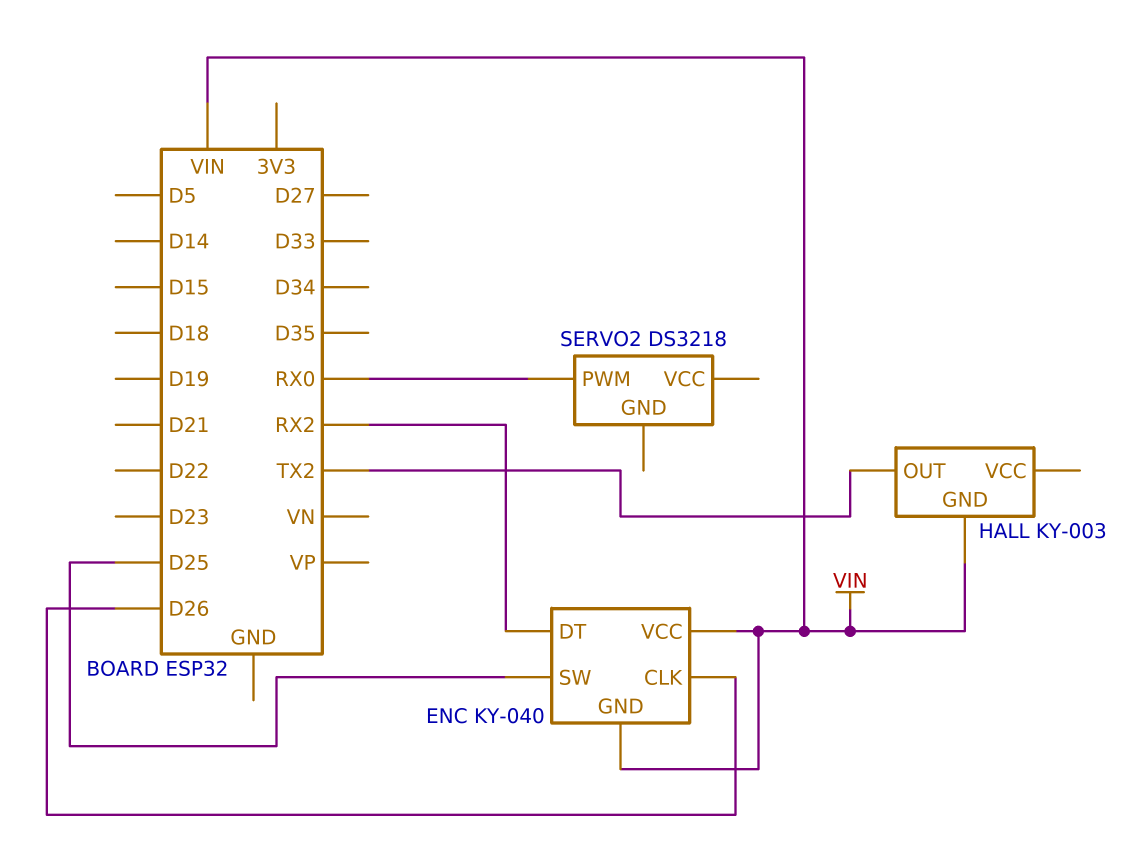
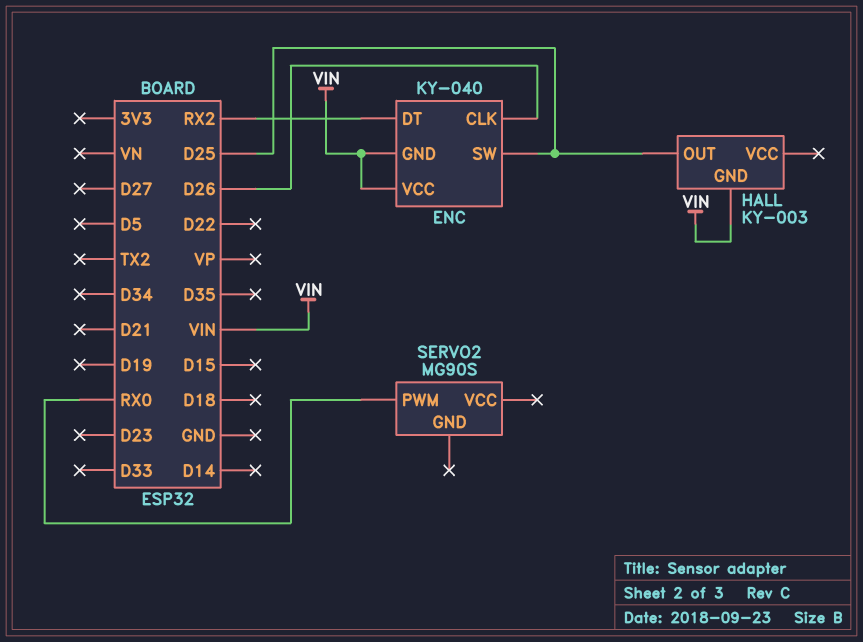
HALL pin OUT: TX2 -> D25
SERVO2: DS3218 -> MG90S

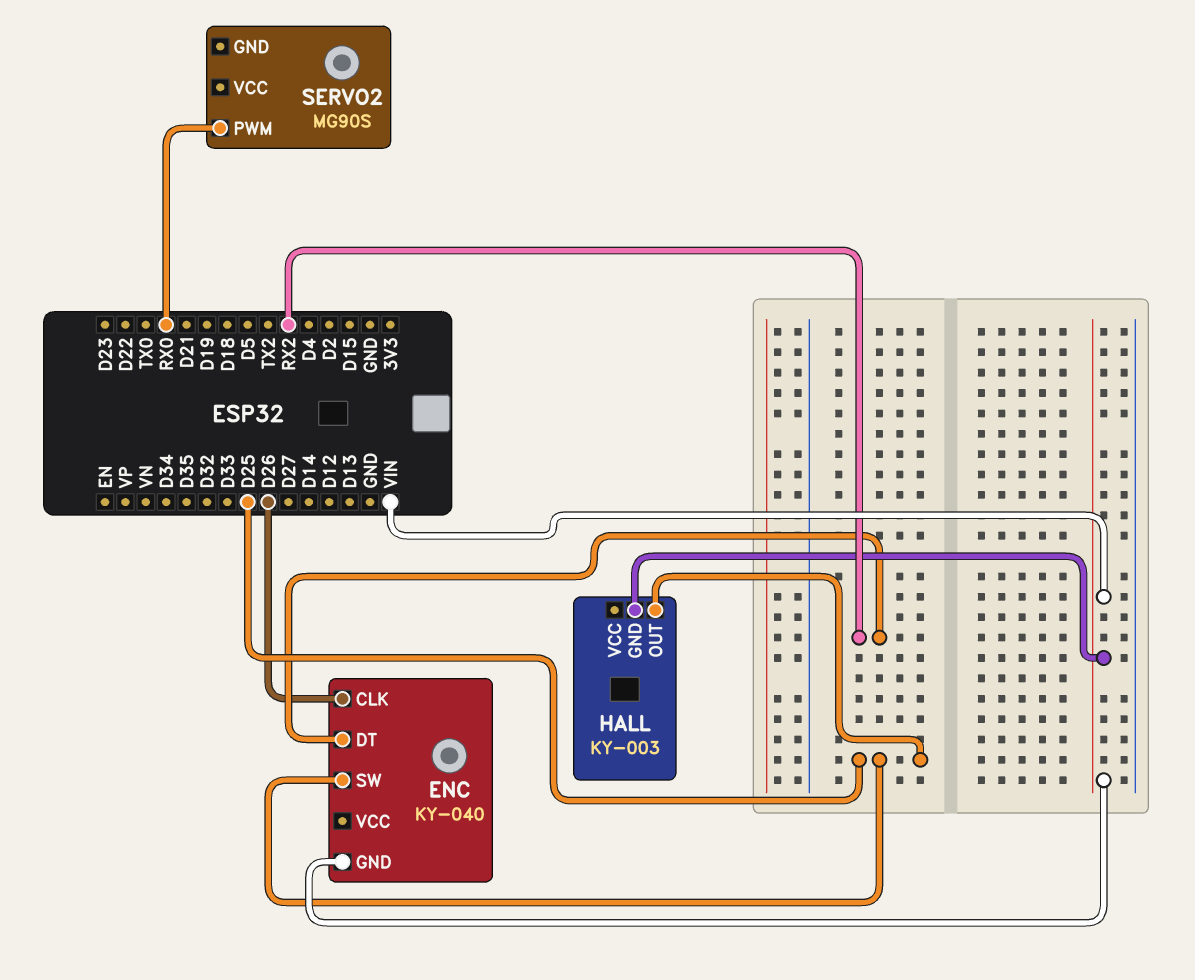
ENC pin VCC: VIN -> none

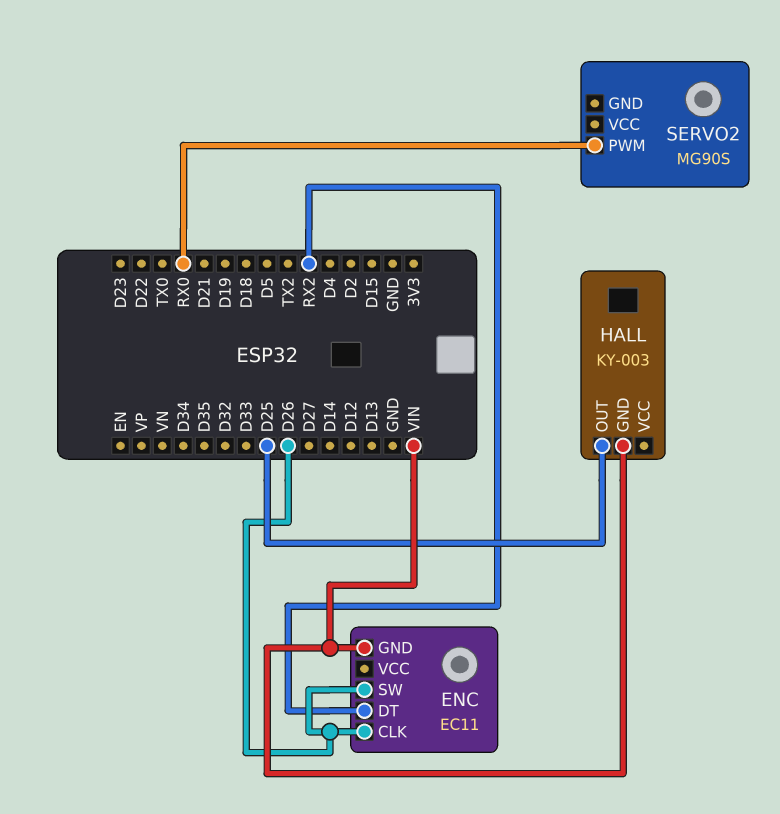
ENC: KY-040 -> EC11
ENC pin SW: D25 -> D26

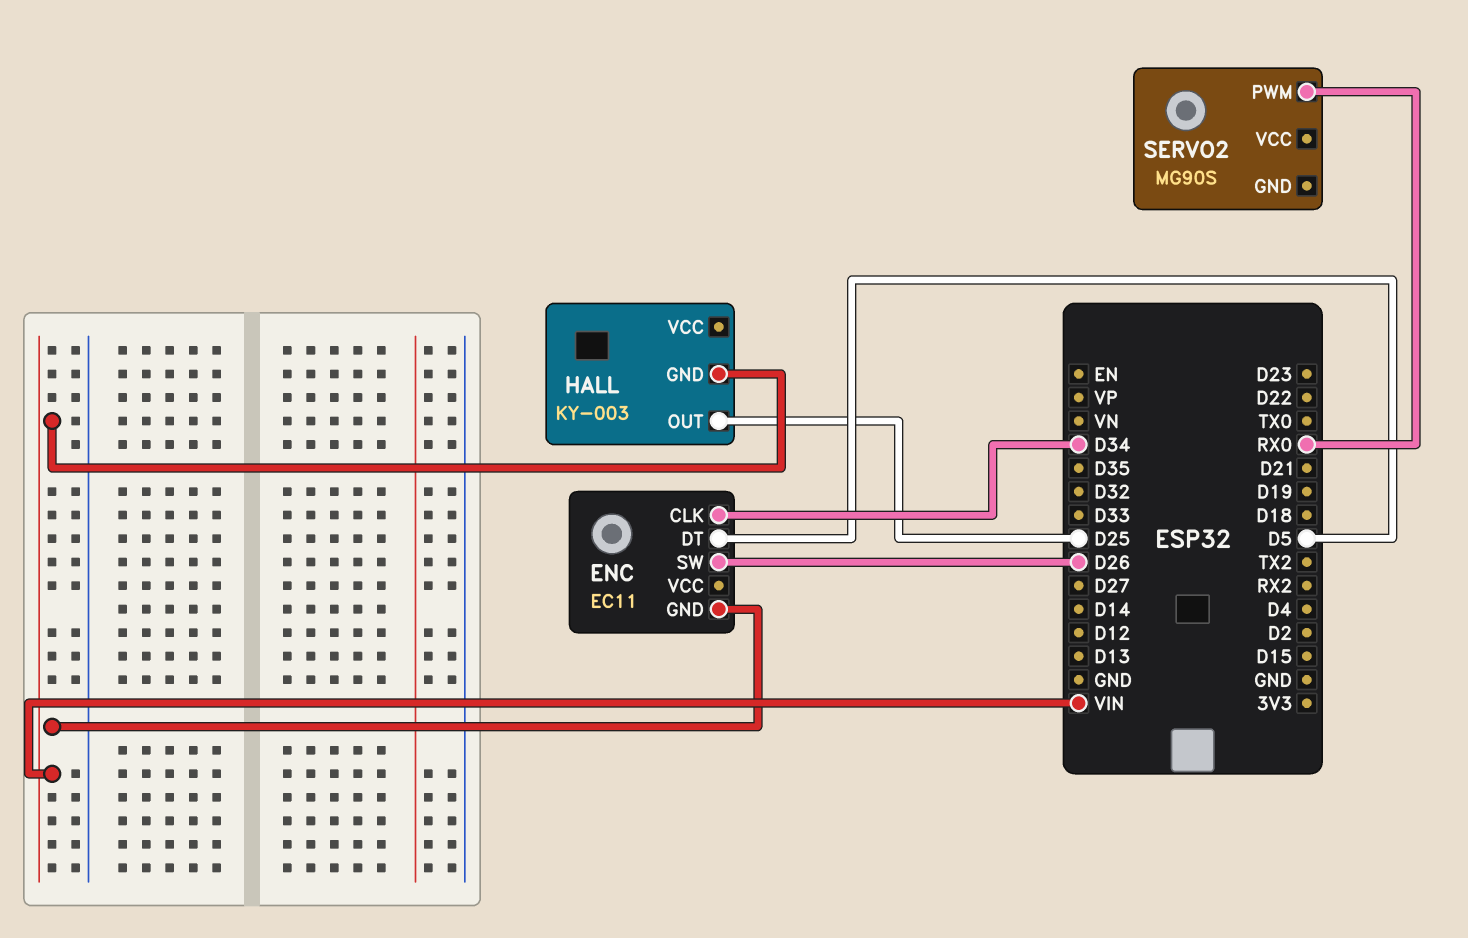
ENC pin CLK: D26 -> D34
ENC pin DT: RX2 -> D5

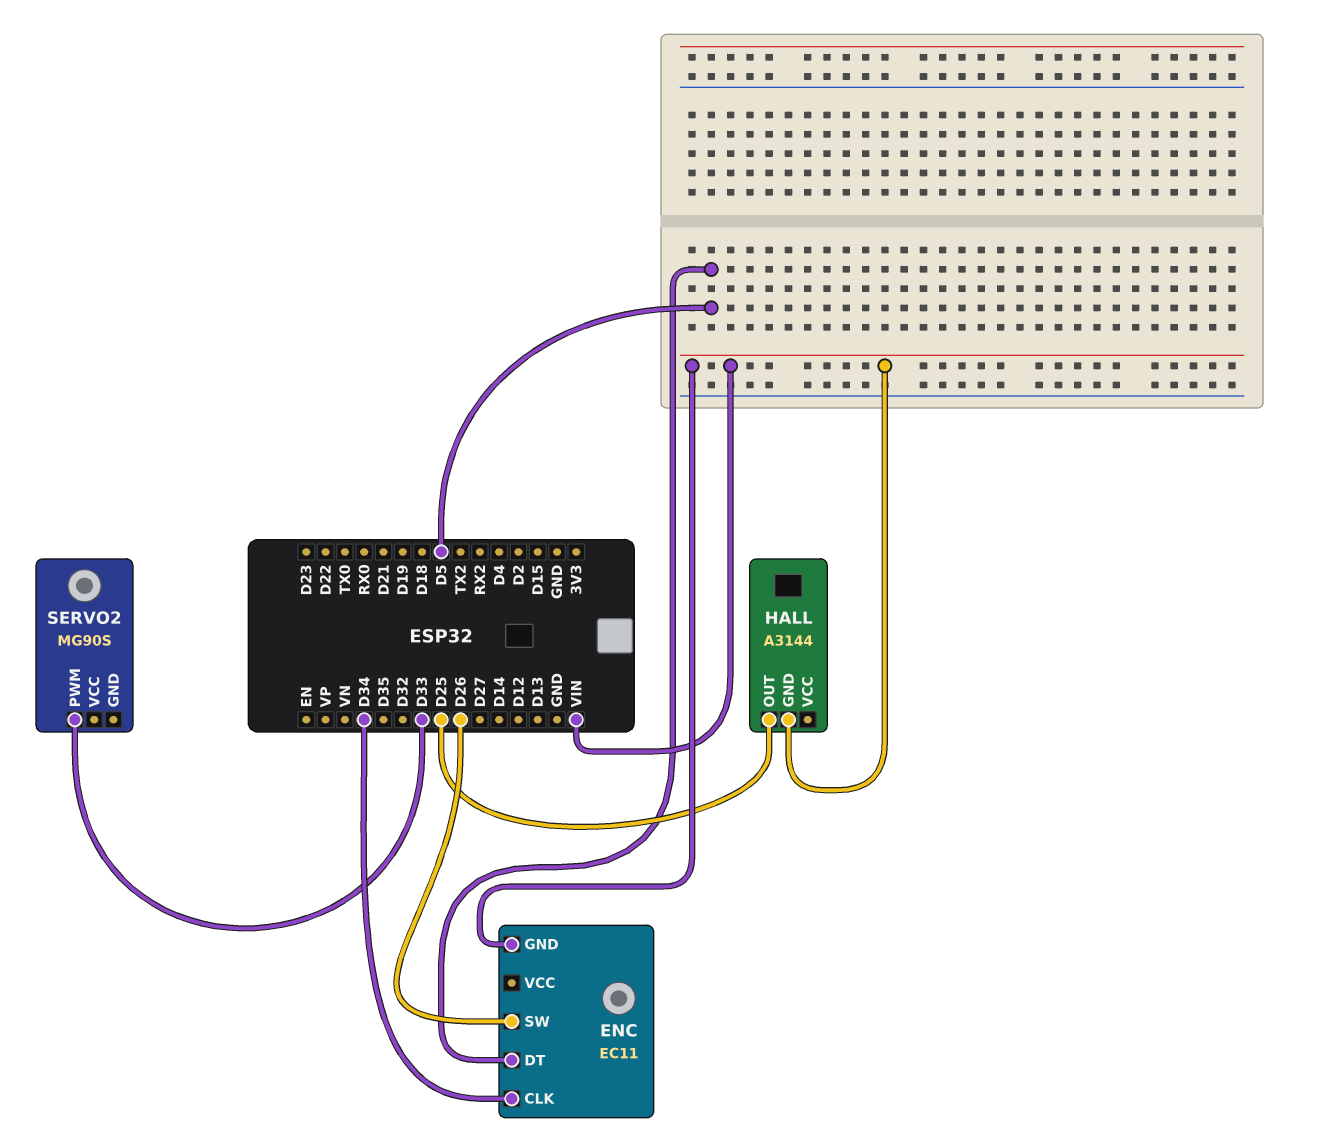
HALL: KY-003 -> A3144
SERVO2 pin PWM: RX0 -> D33

